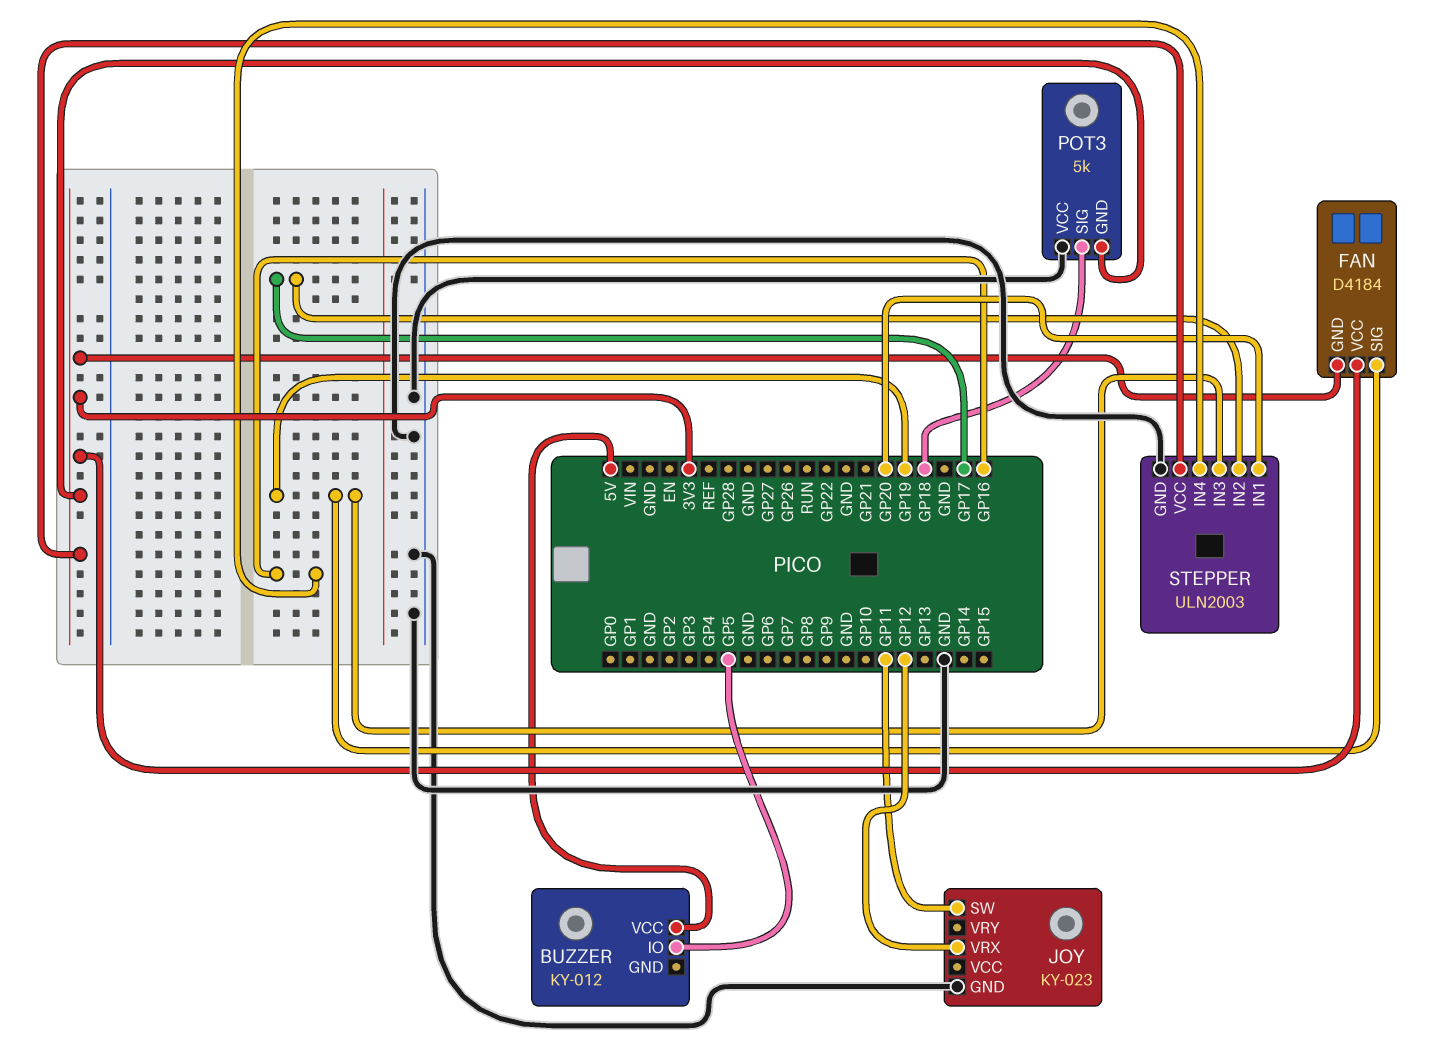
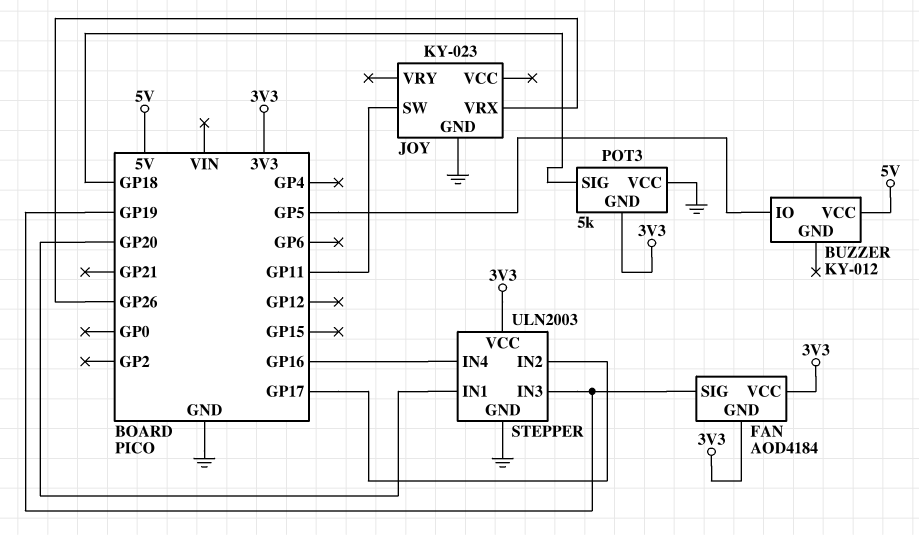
FAN: D4184 -> AOD4184
JOY pin VRX: GP12 -> GP26

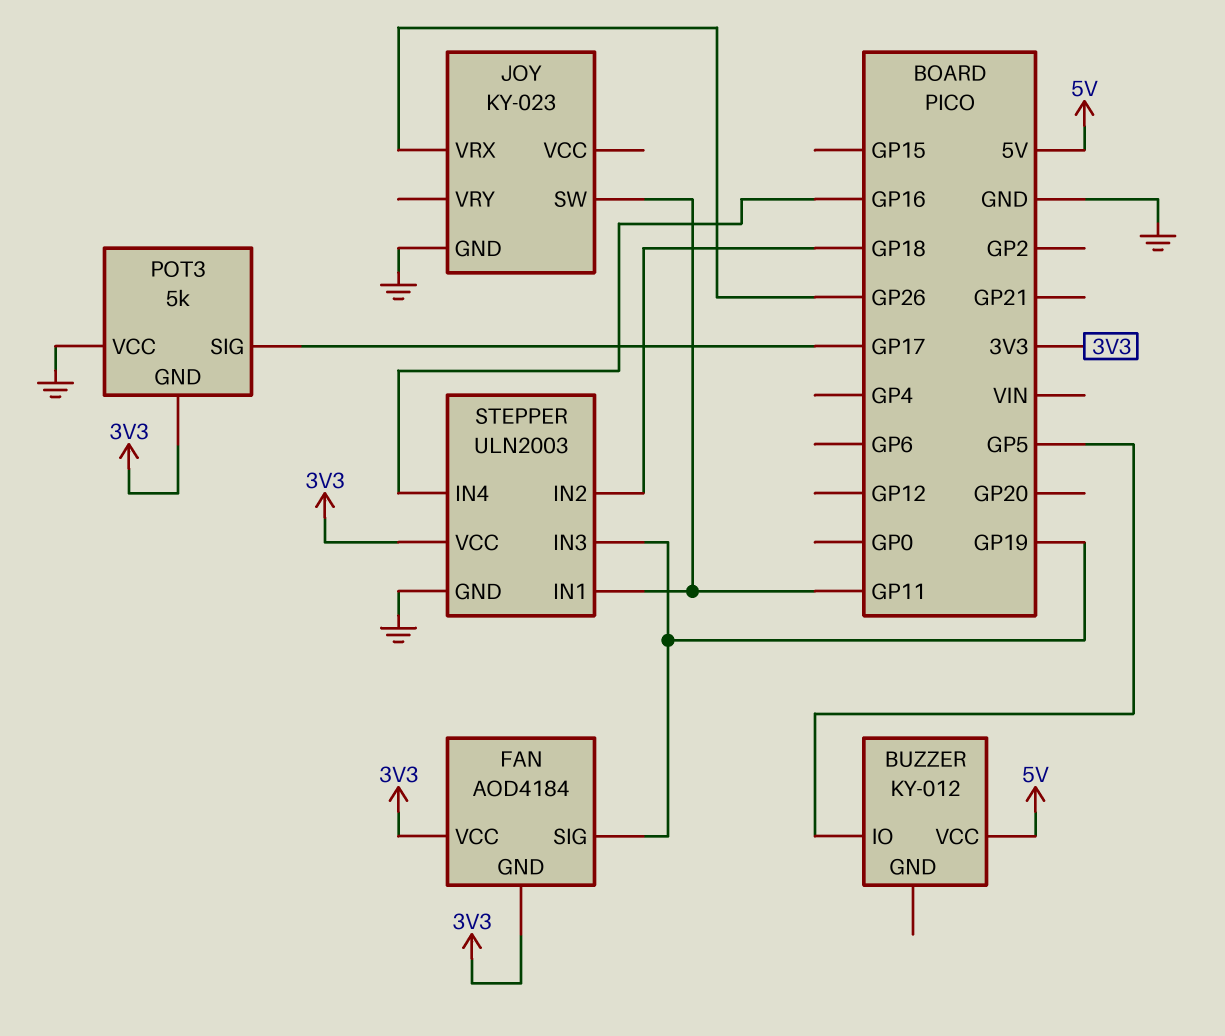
POT3 pin SIG: GP18 -> GP17
STEPPER pin IN1: GP20 -> GP11
STEPPER pin IN2: GP17 -> GP18

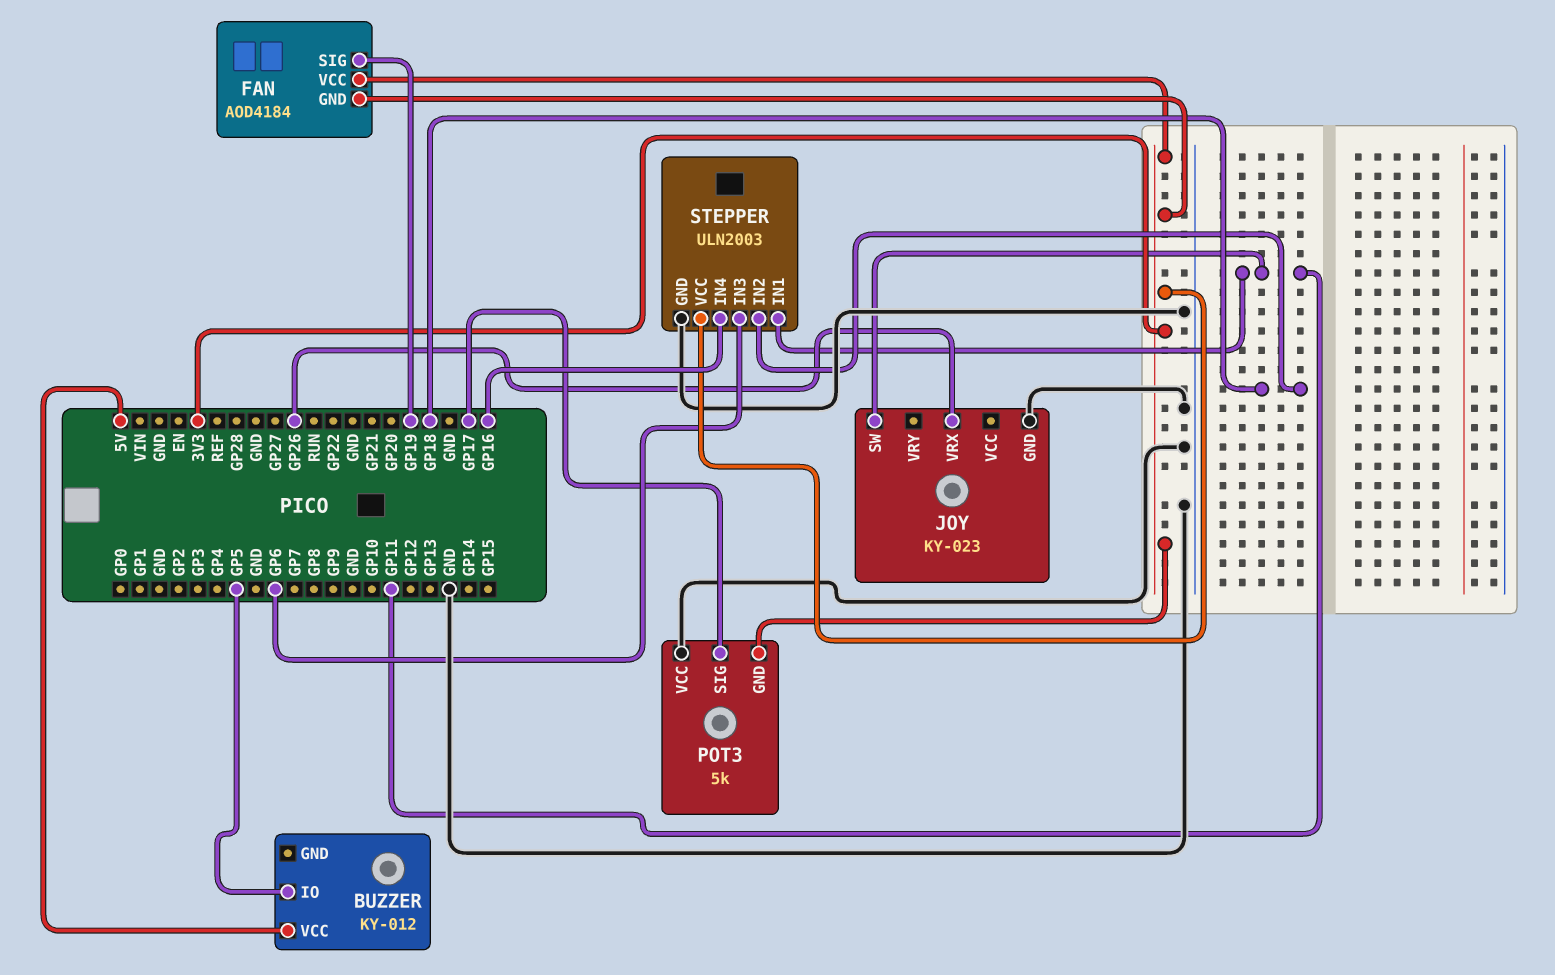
STEPPER pin IN3: GP19 -> GP6

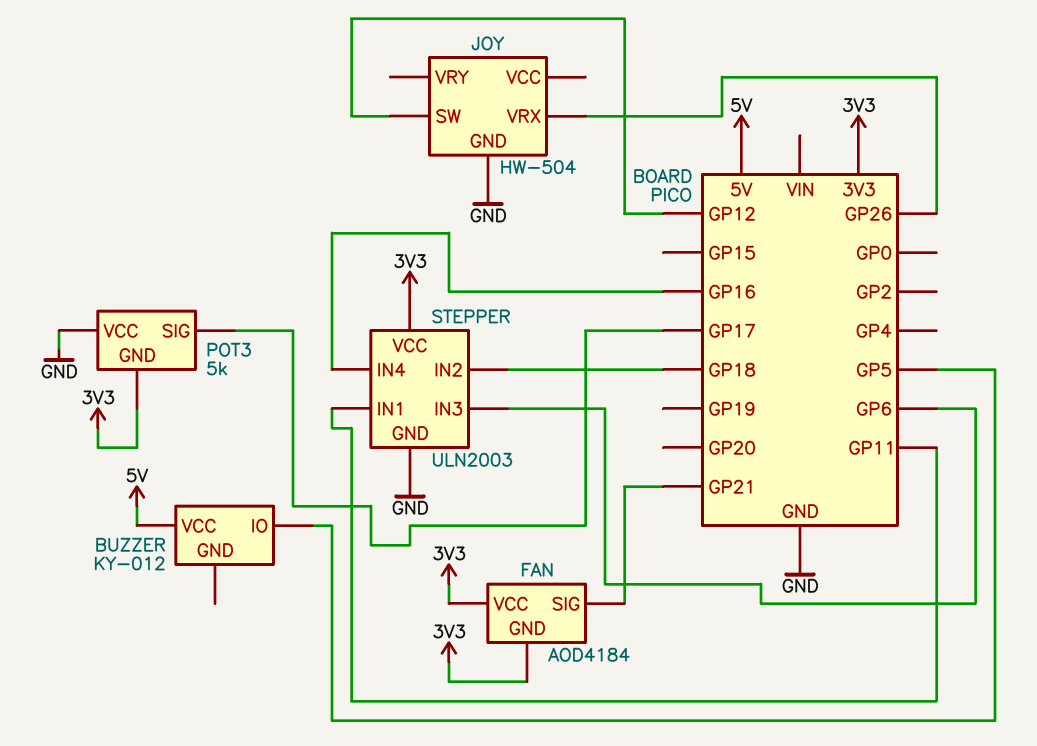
FAN pin SIG: GP19 -> GP21
JOY: KY-023 -> HW-504
JOY pin SW: GP11 -> GP12

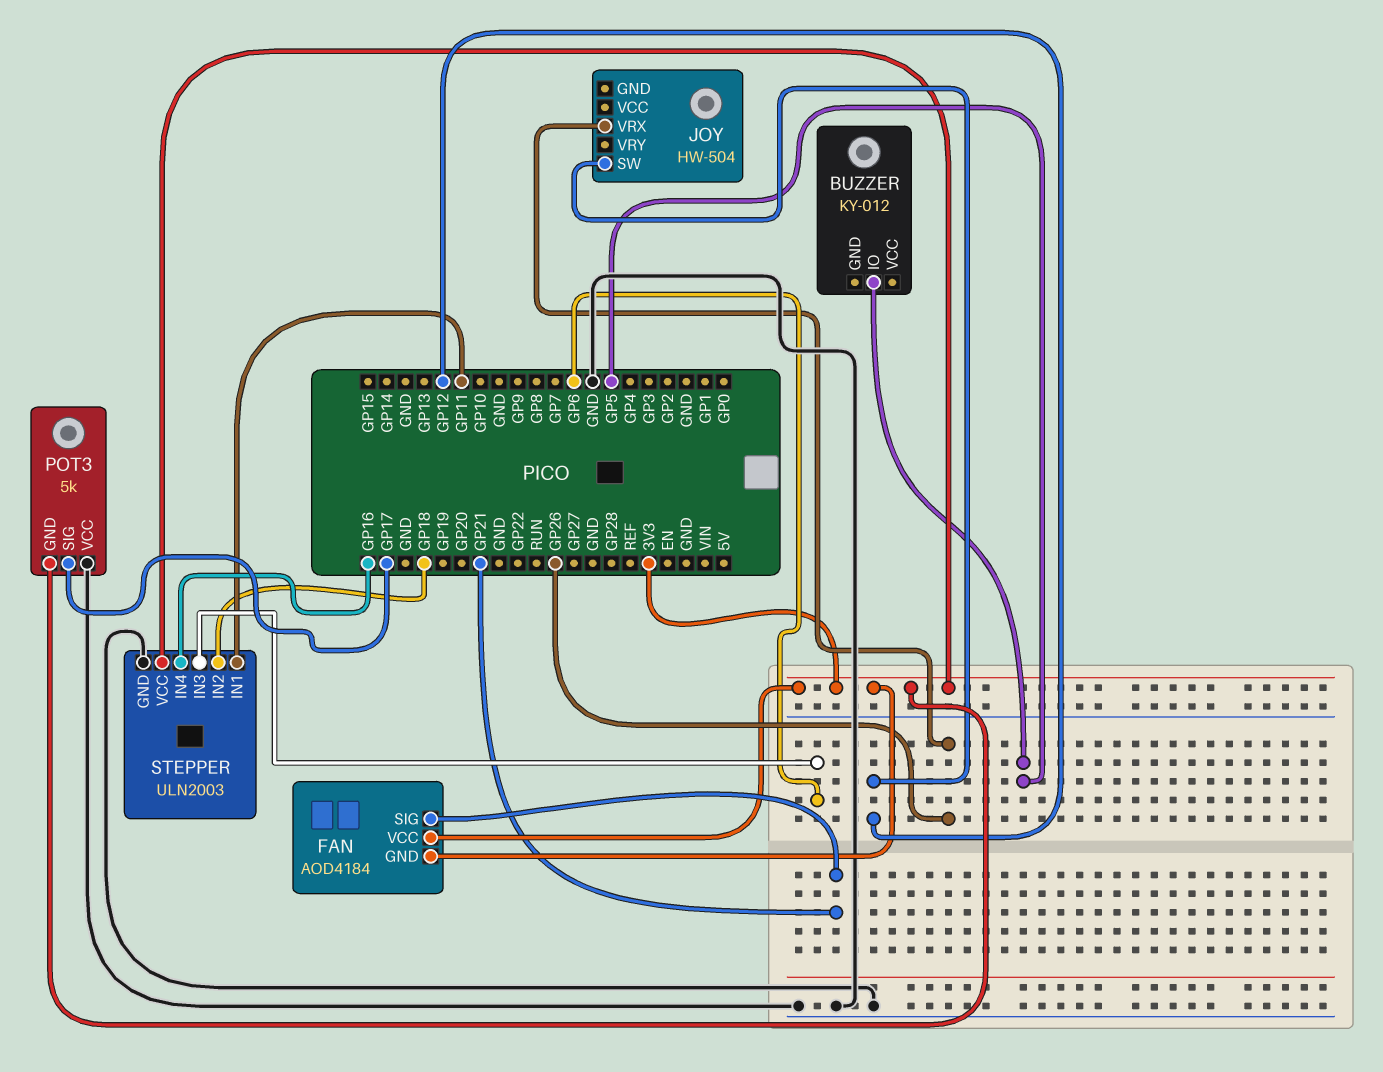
BUZZER pin VCC: 5V -> none
JOY pin GND: GND -> none

